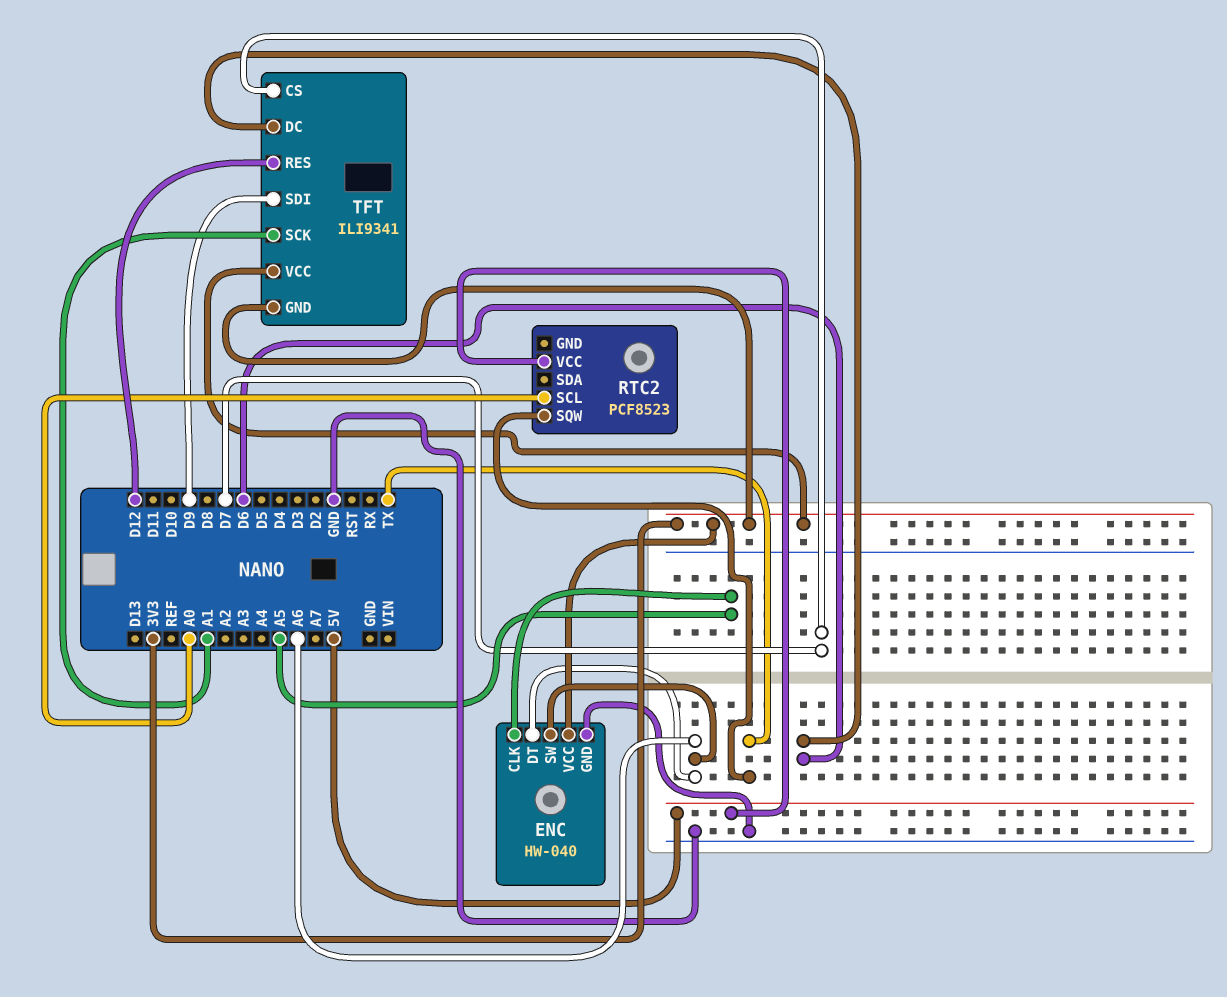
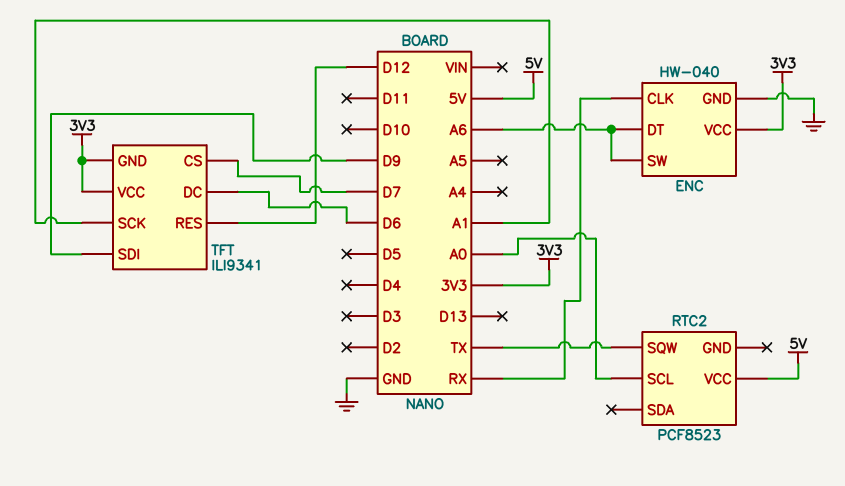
ENC pin CLK: A5 -> RX

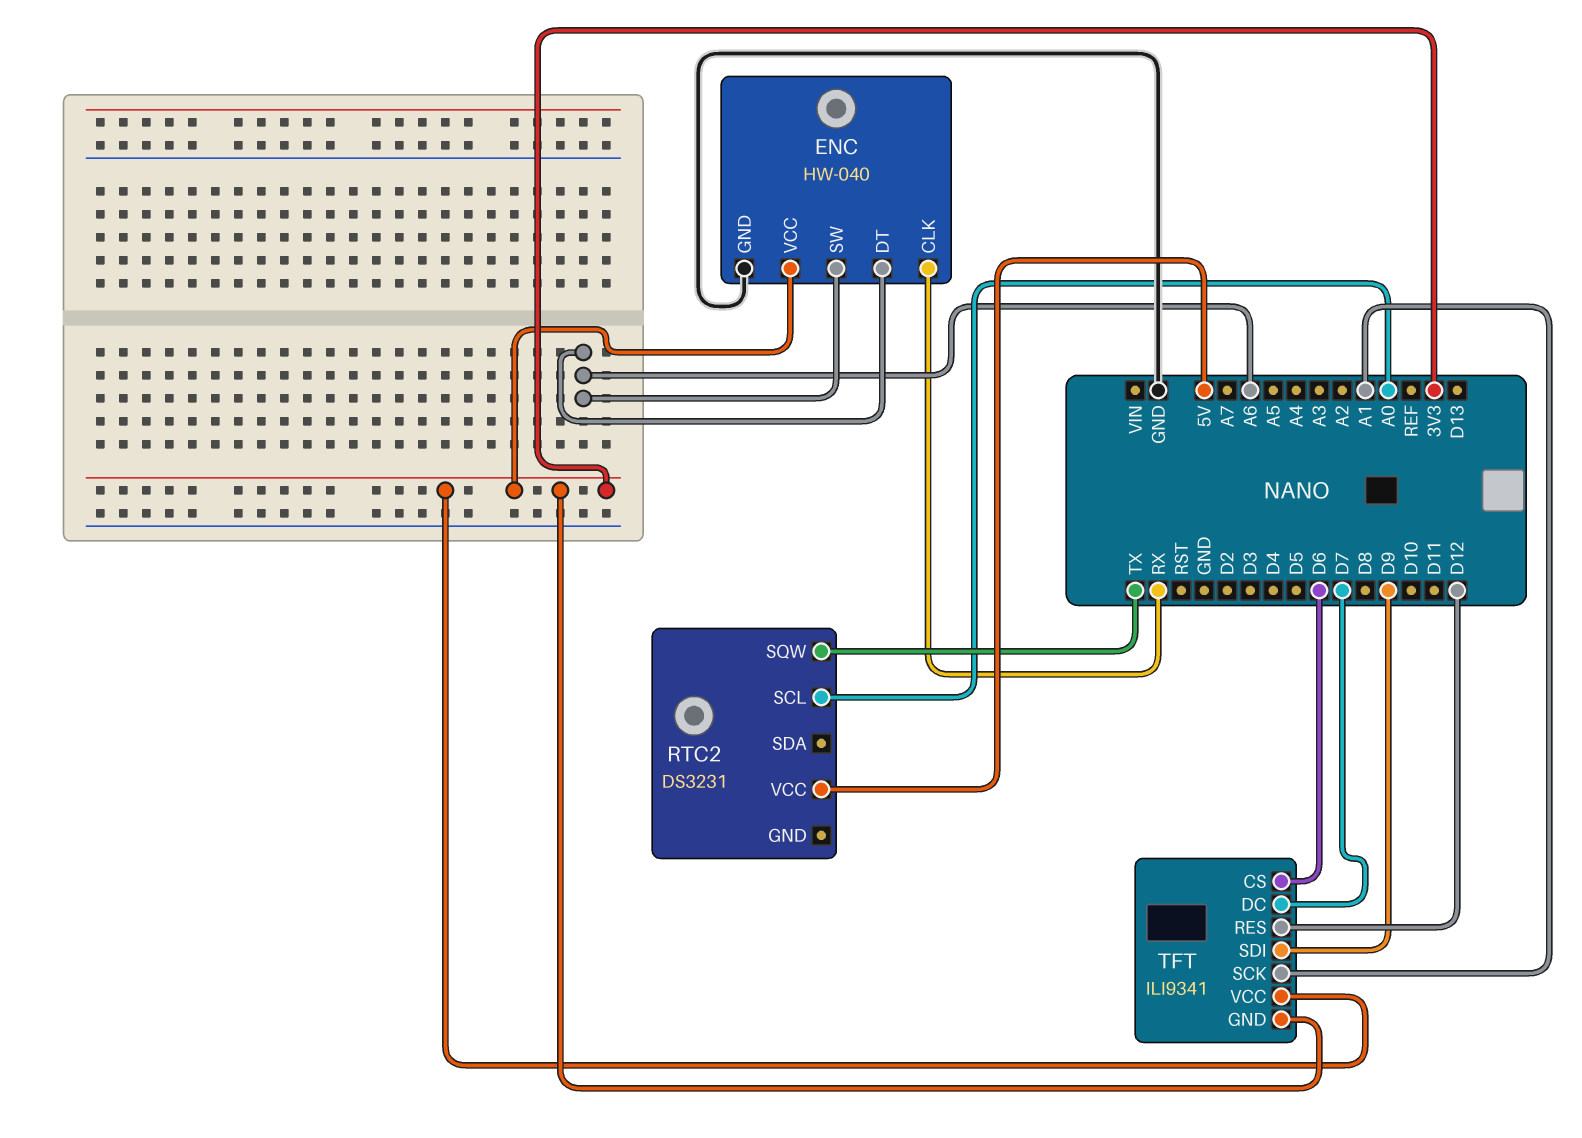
RTC2: PCF8523 -> DS3231
TFT pin CS: D7 -> D6
TFT pin DC: D6 -> D7

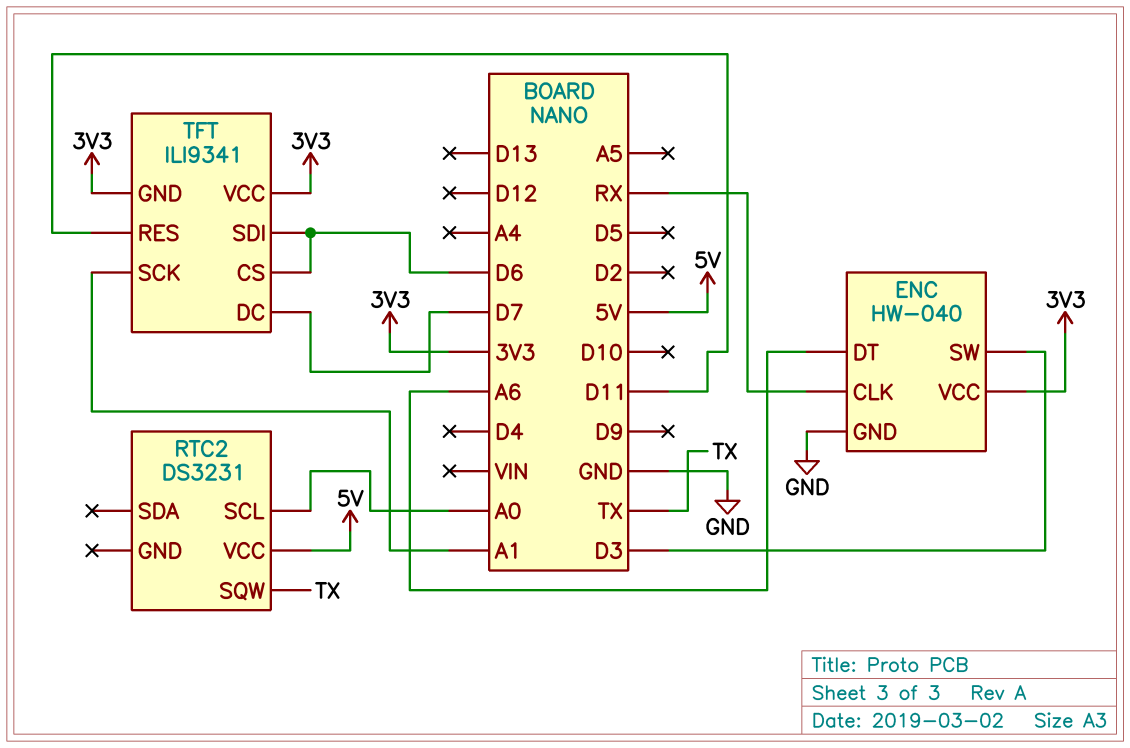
ENC pin SW: A6 -> D3
TFT pin RES: D12 -> D11
TFT pin SDI: D9 -> D6

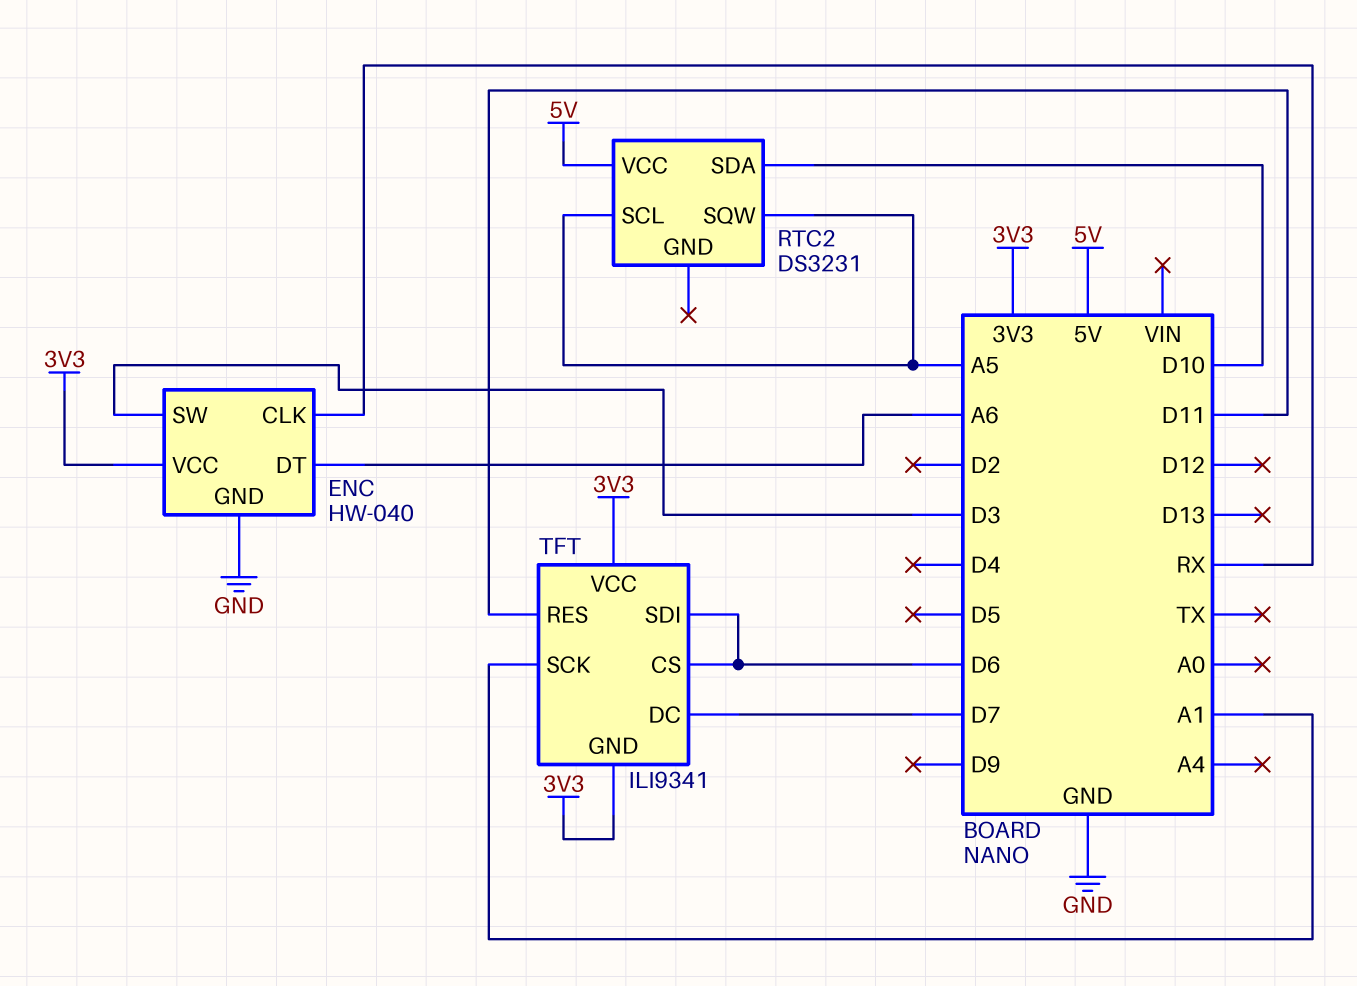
RTC2 pin SCL: A0 -> A5
RTC2 pin SDA: none -> D10
RTC2 pin SQW: TX -> A5

